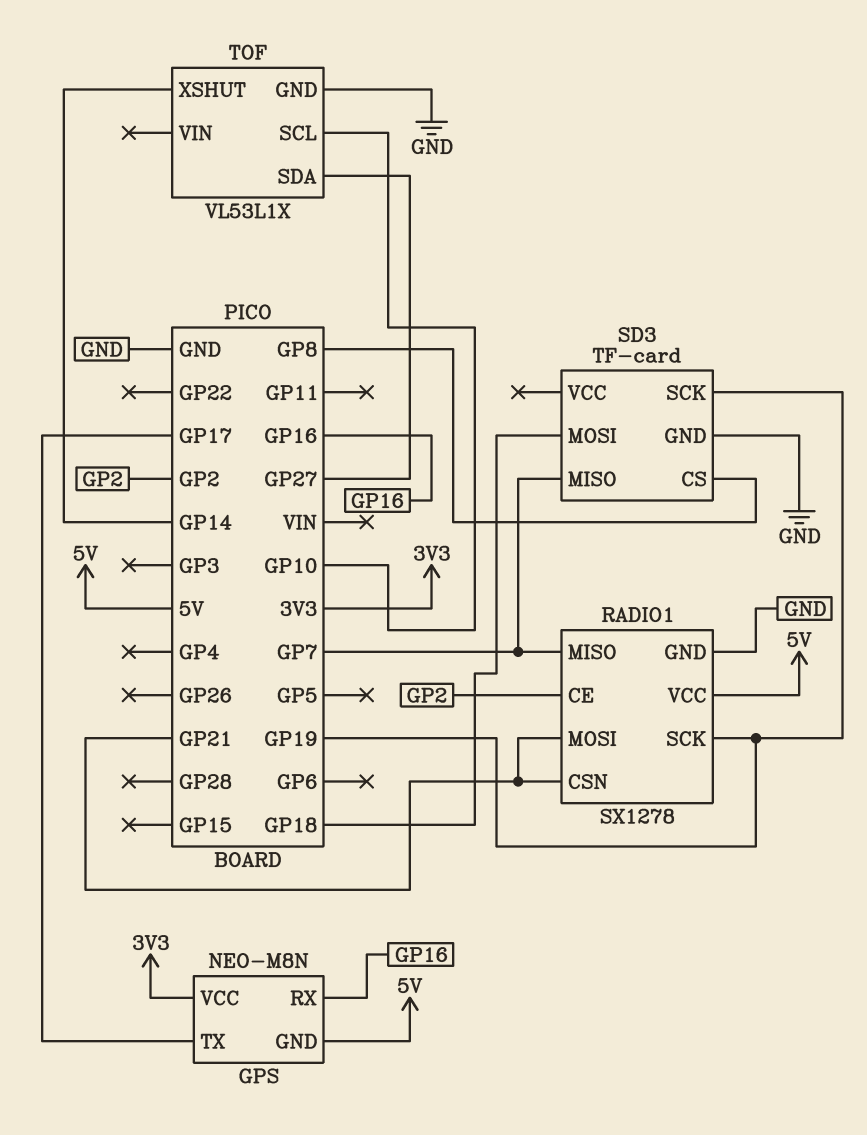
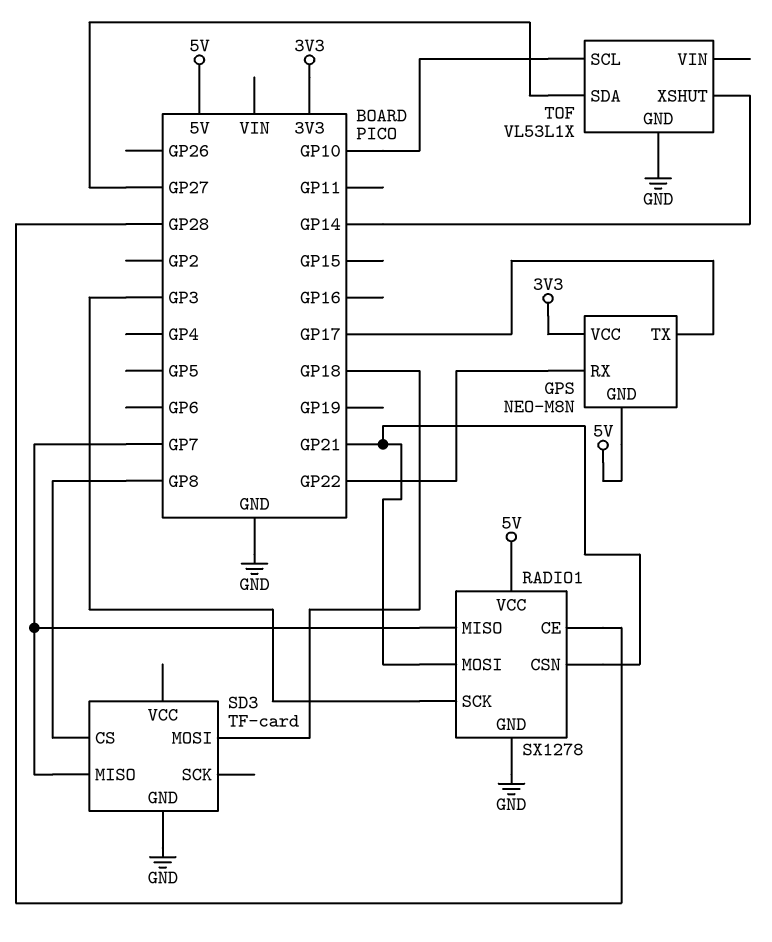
GPS pin RX: GP16 -> GP22
RADIO1 pin CE: GP2 -> GP28
RADIO1 pin SCK: GP19 -> GP3
SD3 pin SCK: GP19 -> none

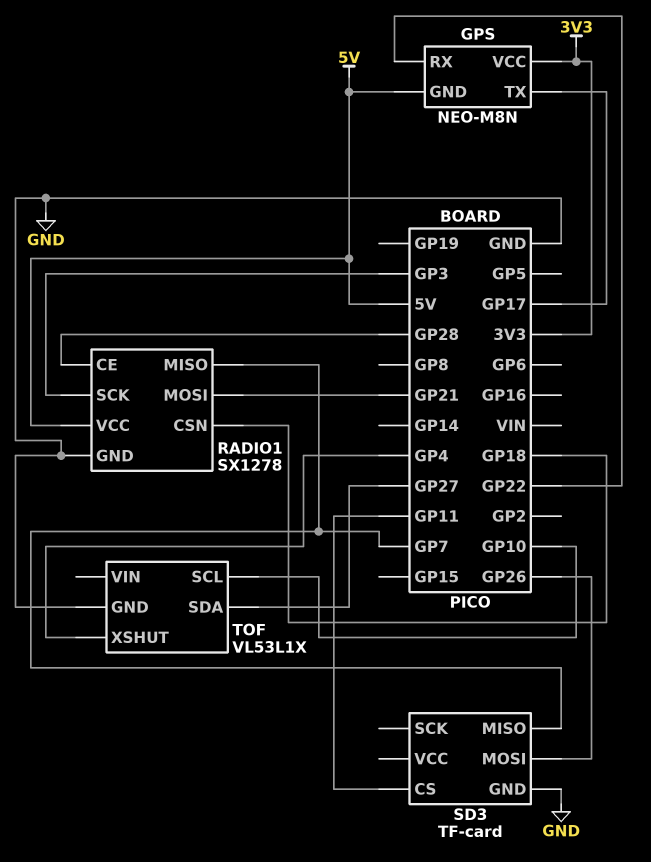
RADIO1 pin CSN: GP21 -> GP18
SD3 pin CS: GP8 -> GP11
SD3 pin MOSI: GP18 -> GP26
TOF pin XSHUT: GP14 -> GP4

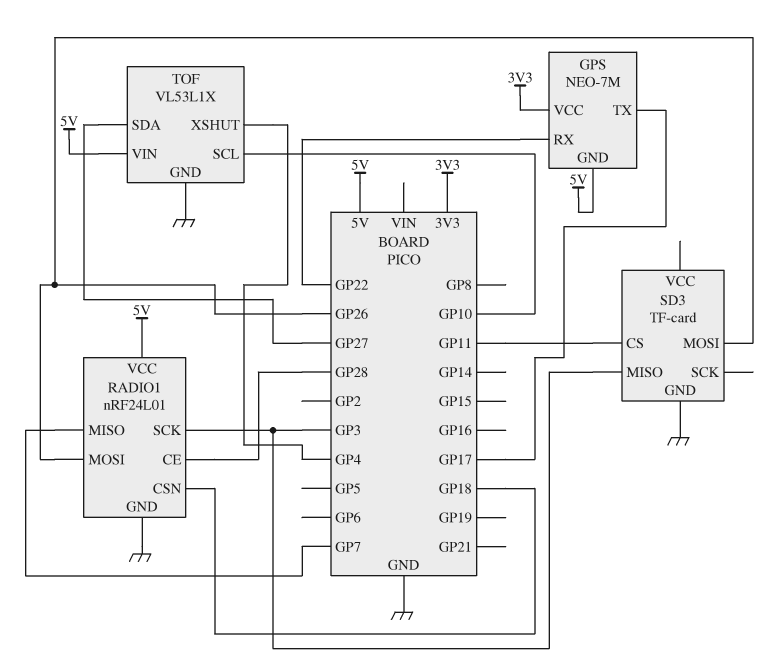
GPS: NEO-M8N -> NEO-7M
RADIO1: SX1278 -> nRF24L01
RADIO1 pin MOSI: GP21 -> GP26
SD3 pin MISO: GP7 -> GP3
TOF pin VIN: none -> 5V

